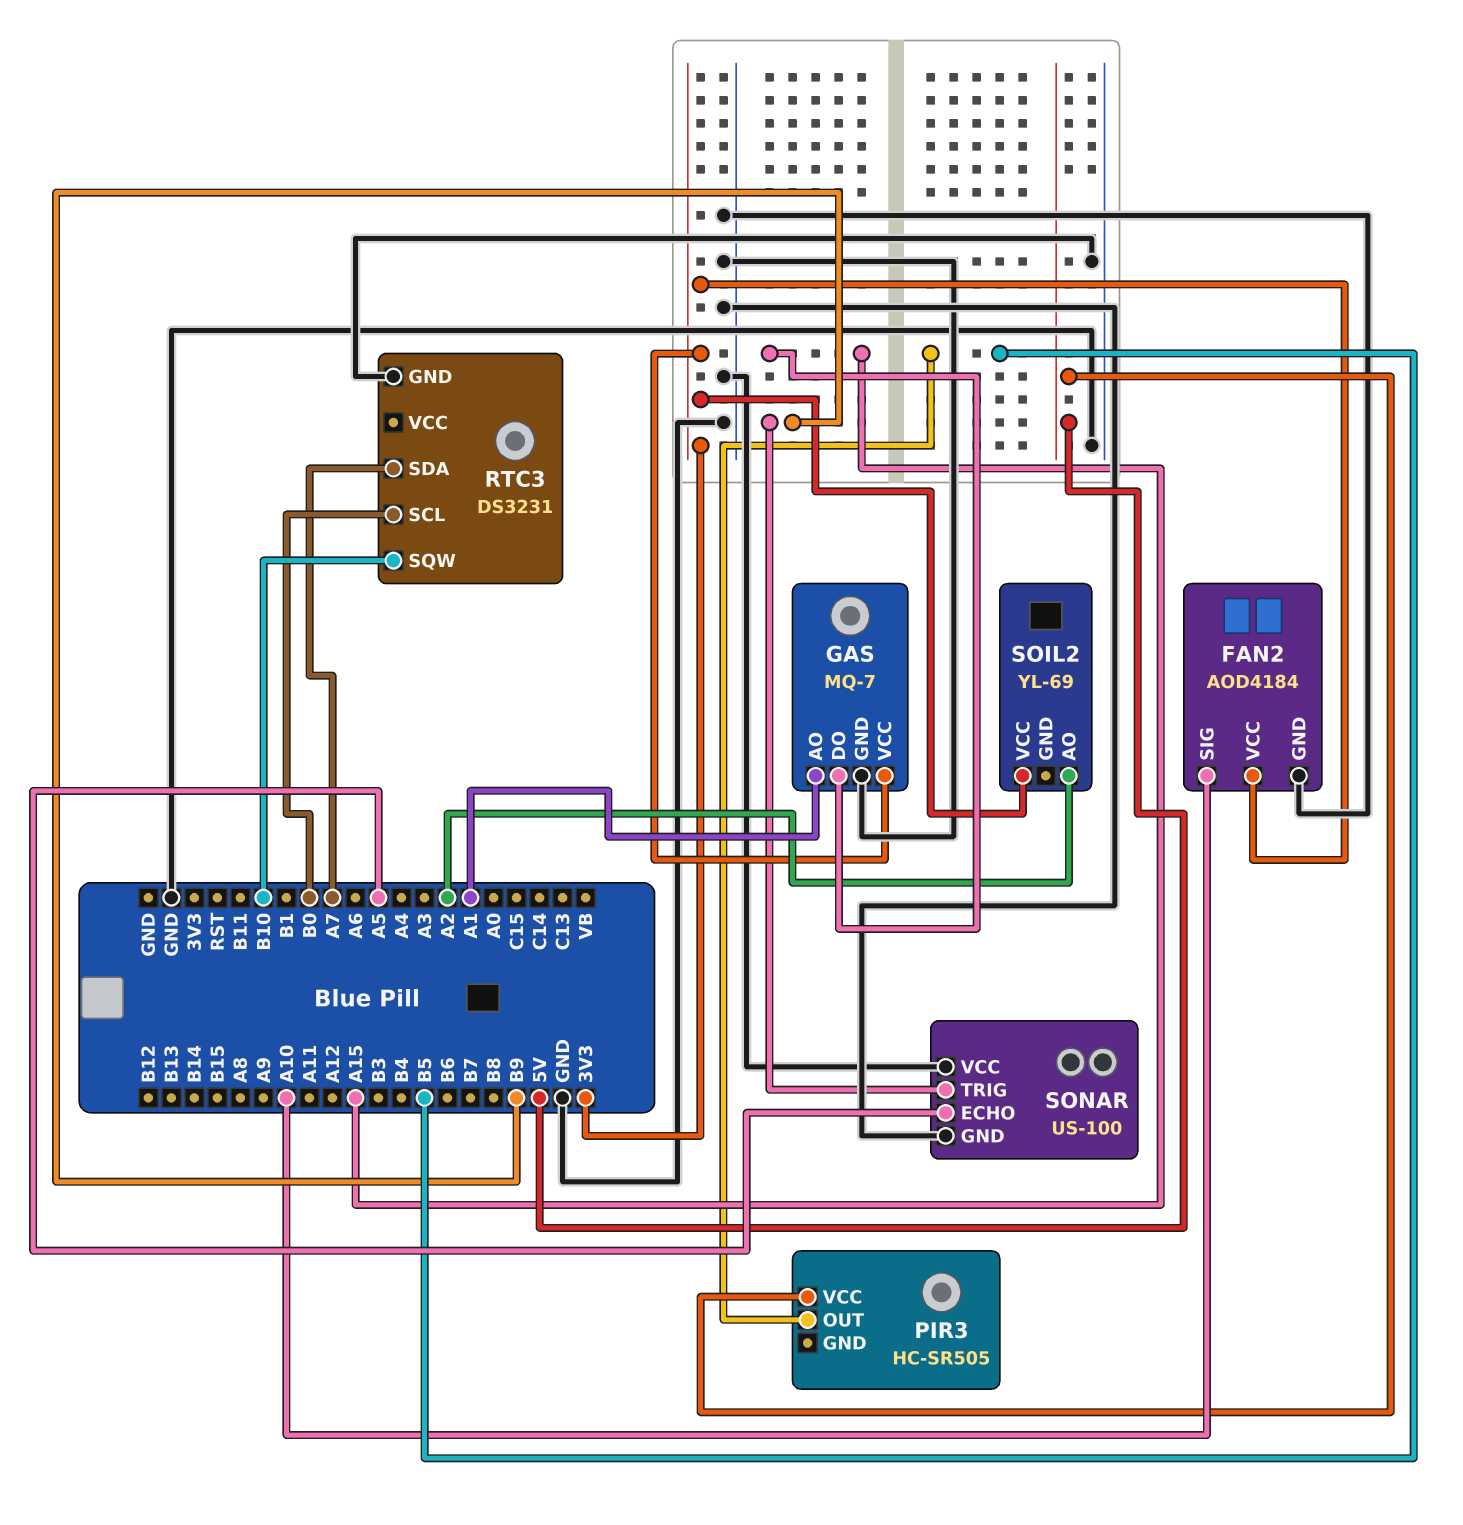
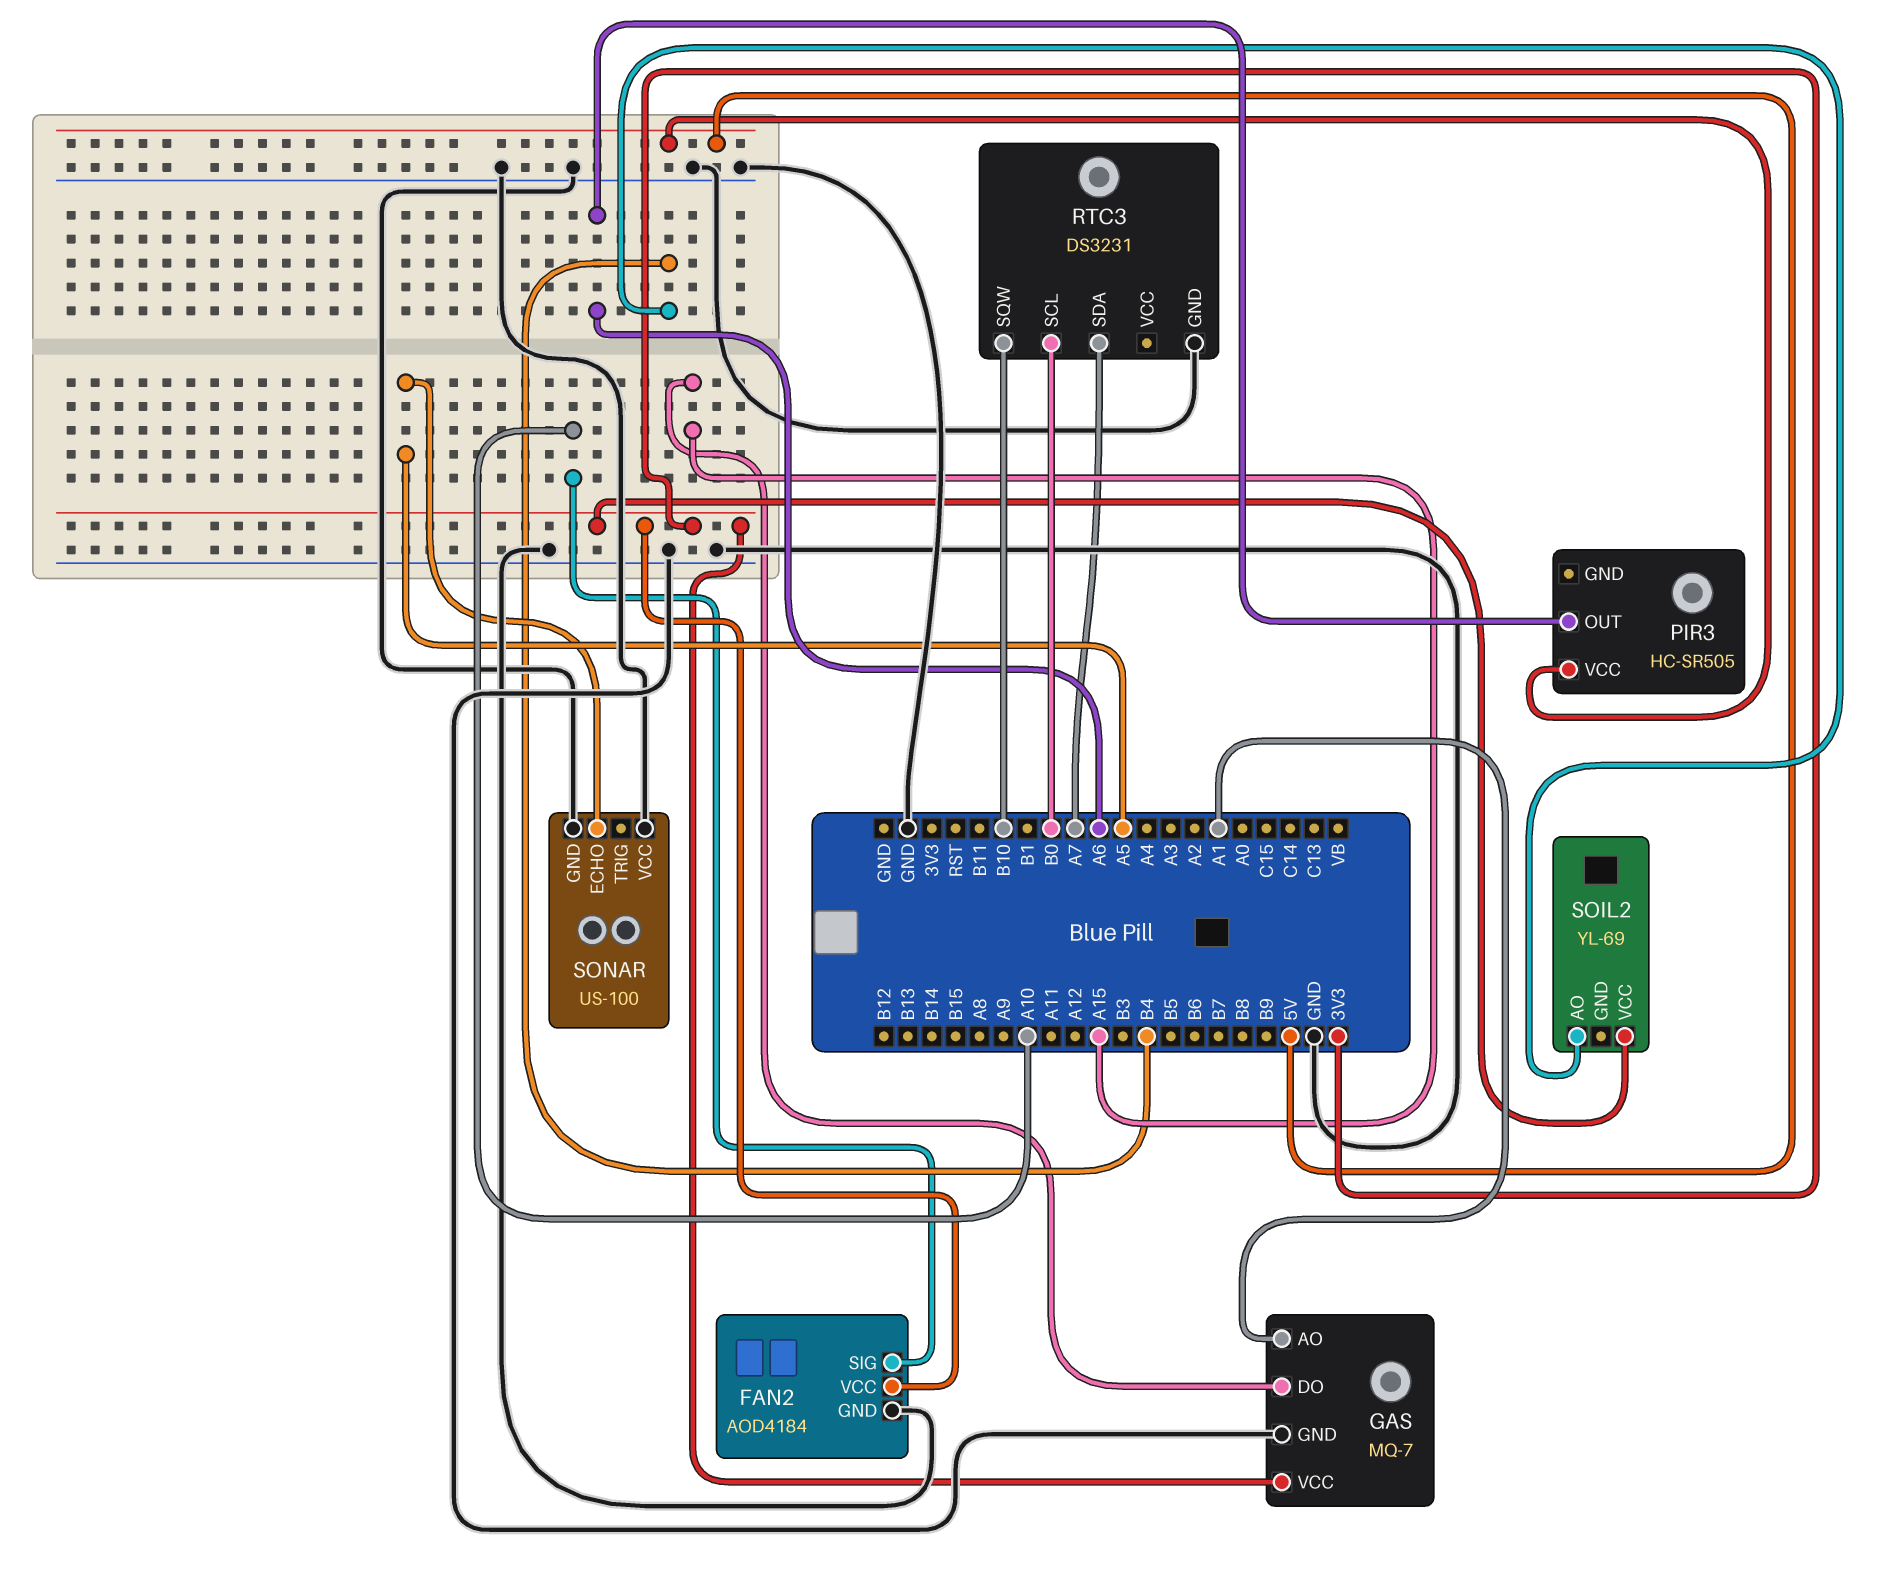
PIR3 pin OUT: B5 -> A6
SOIL2 pin AO: A2 -> B4
SONAR pin TRIG: B9 -> none

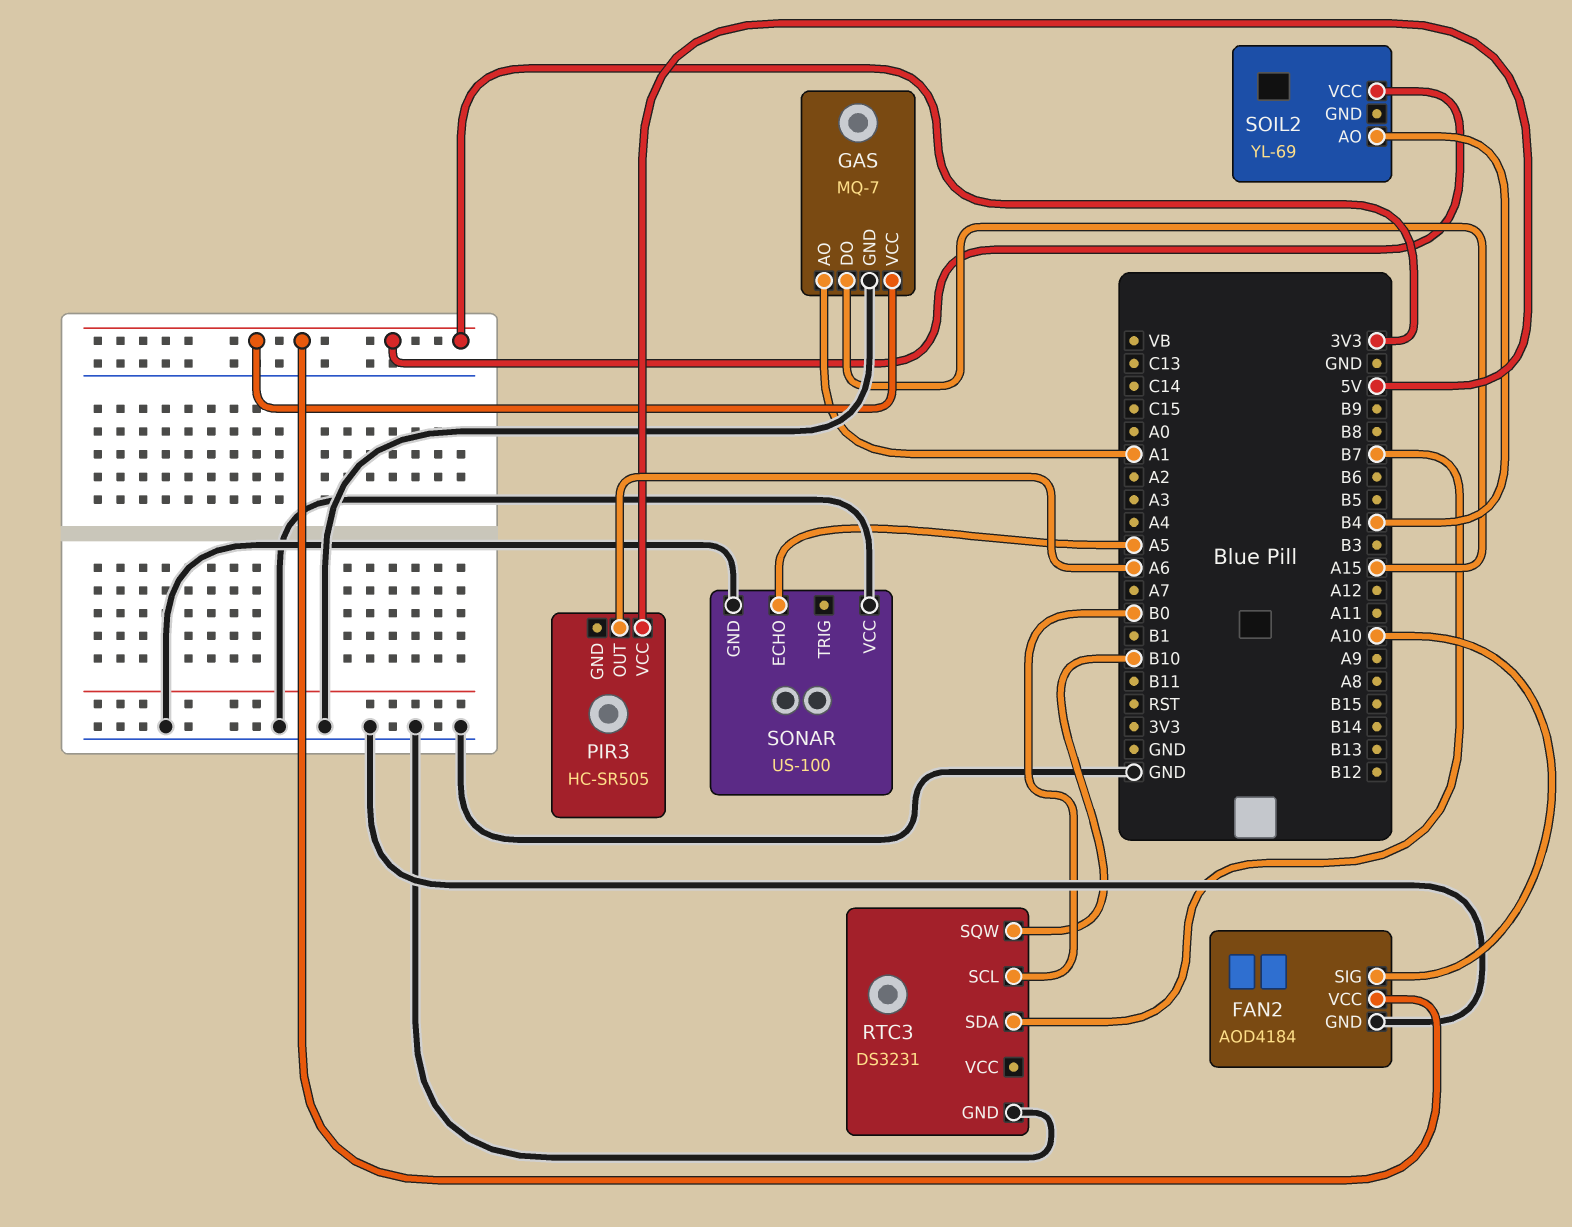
RTC3 pin SDA: A7 -> B7

